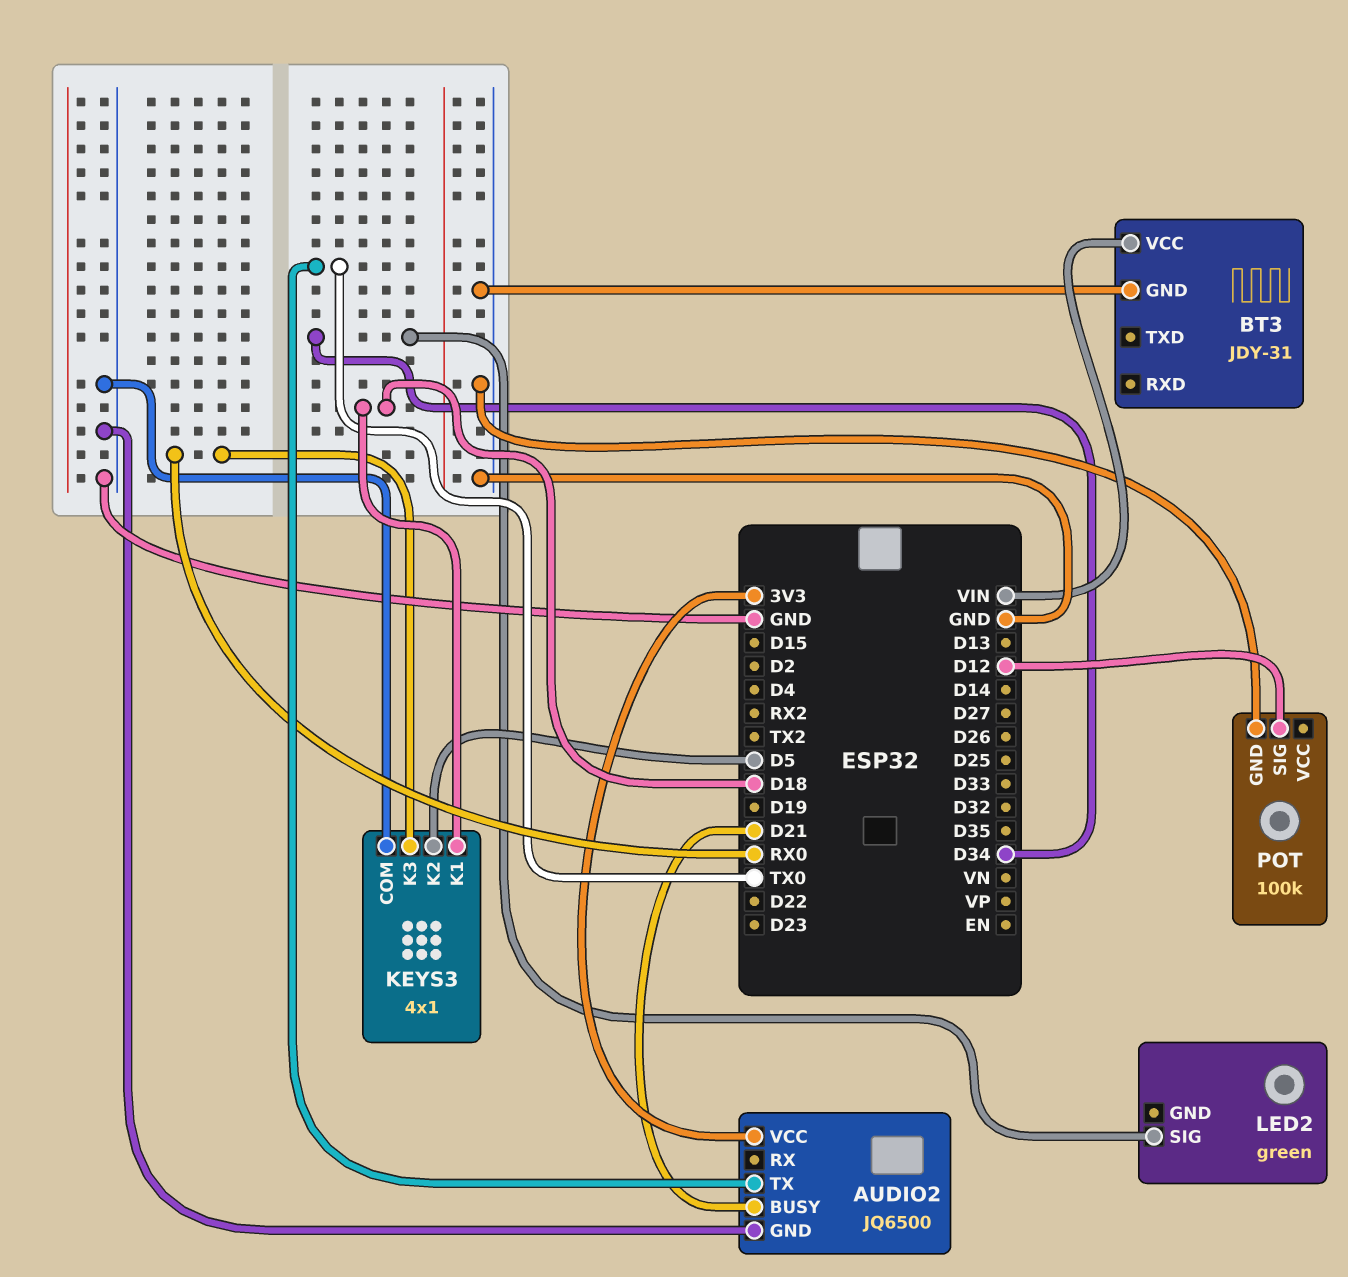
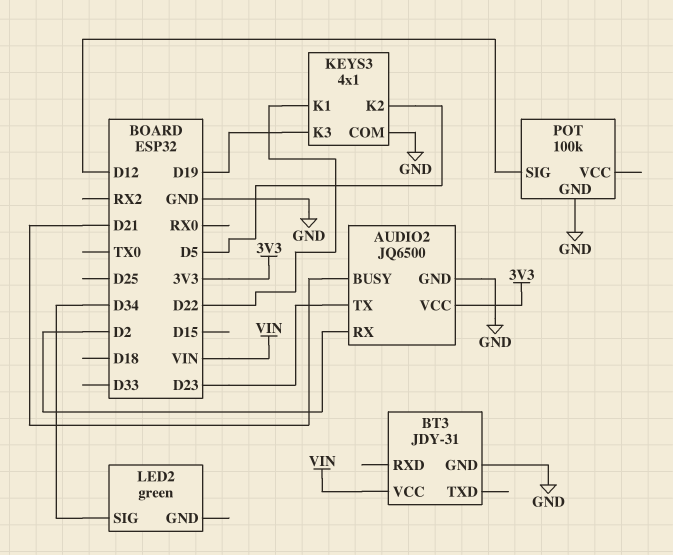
AUDIO2 pin RX: none -> D2
AUDIO2 pin TX: TX0 -> D23
KEYS3 pin K1: D18 -> D22
KEYS3 pin K3: RX0 -> D19

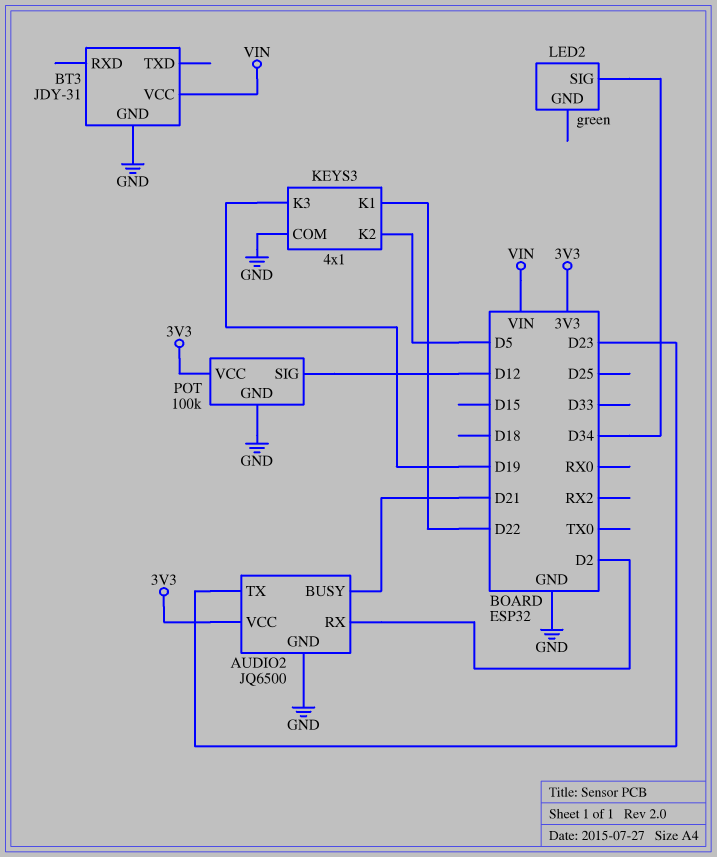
POT pin VCC: none -> 3V3

